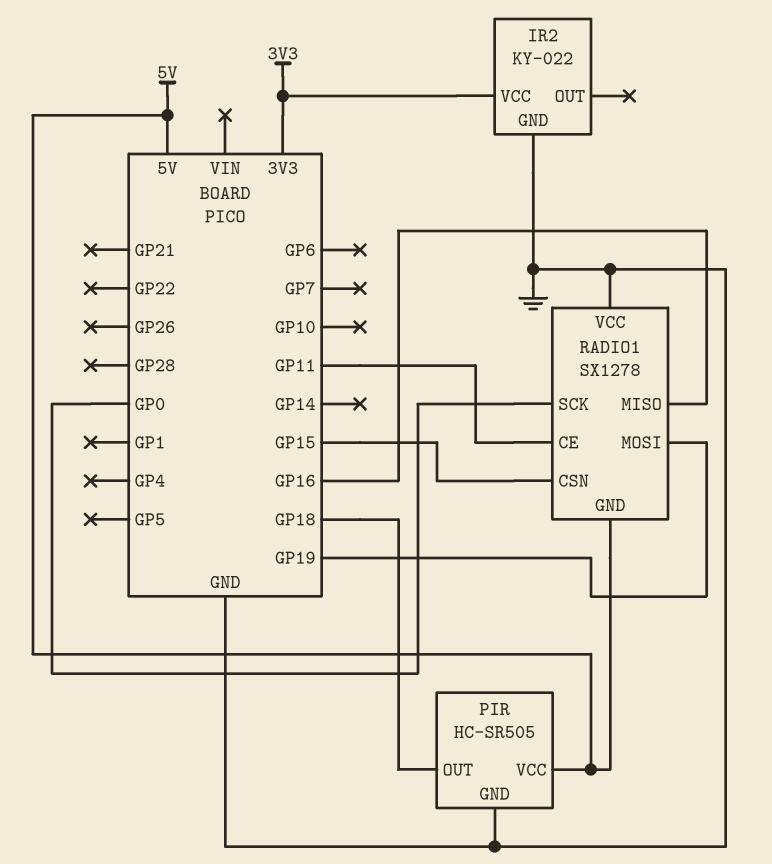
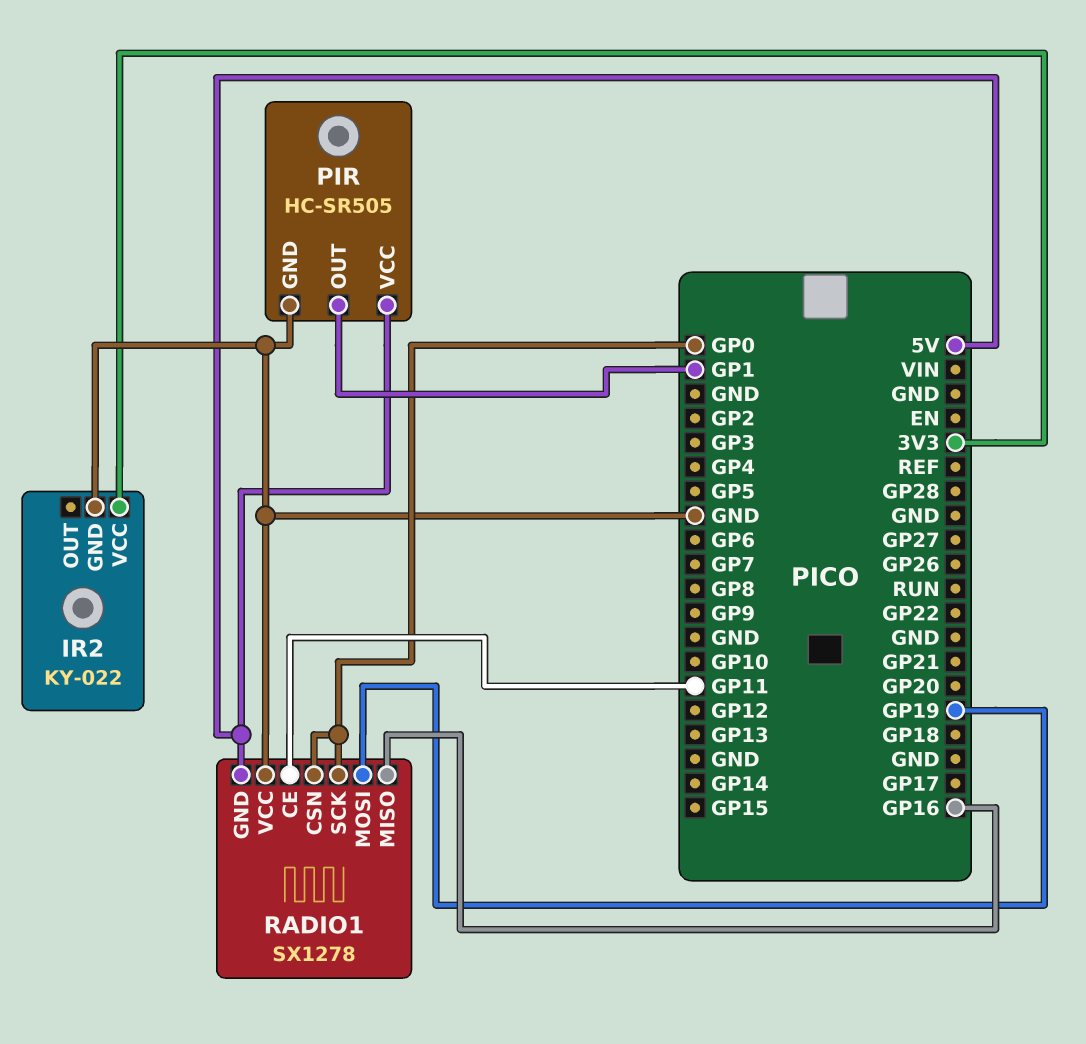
PIR pin OUT: GP18 -> GP1
RADIO1 pin CSN: GP15 -> GP0

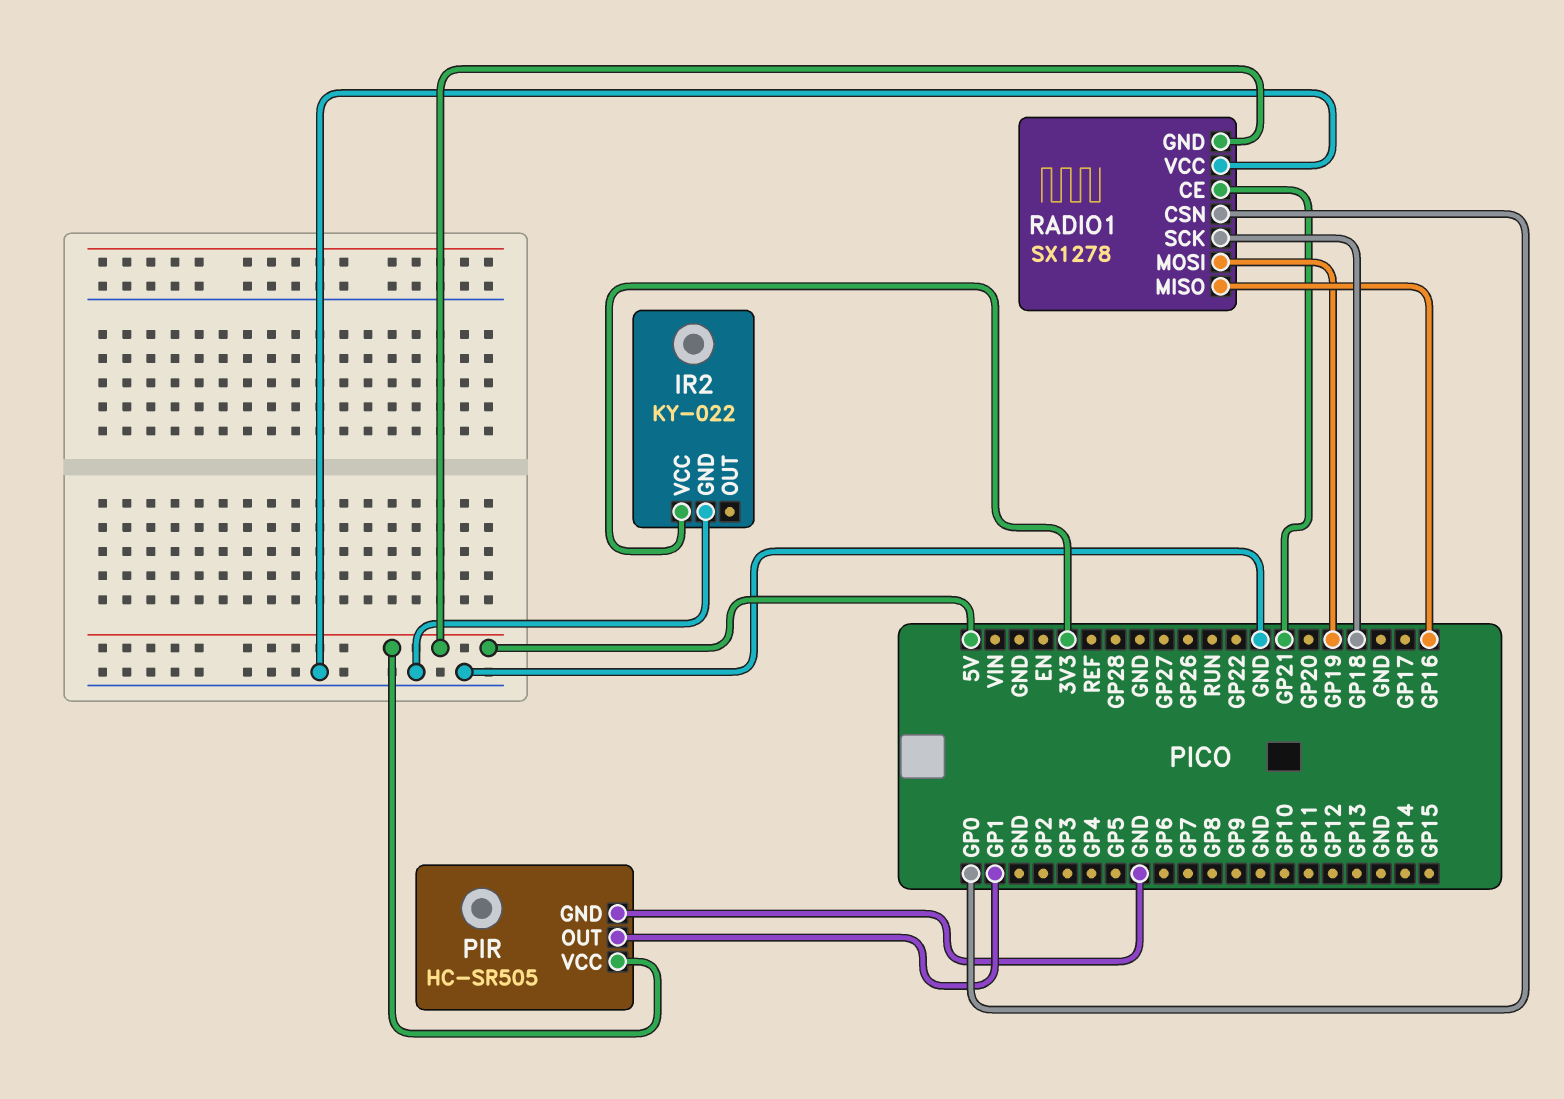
RADIO1 pin CE: GP11 -> GP21
RADIO1 pin SCK: GP0 -> GP18

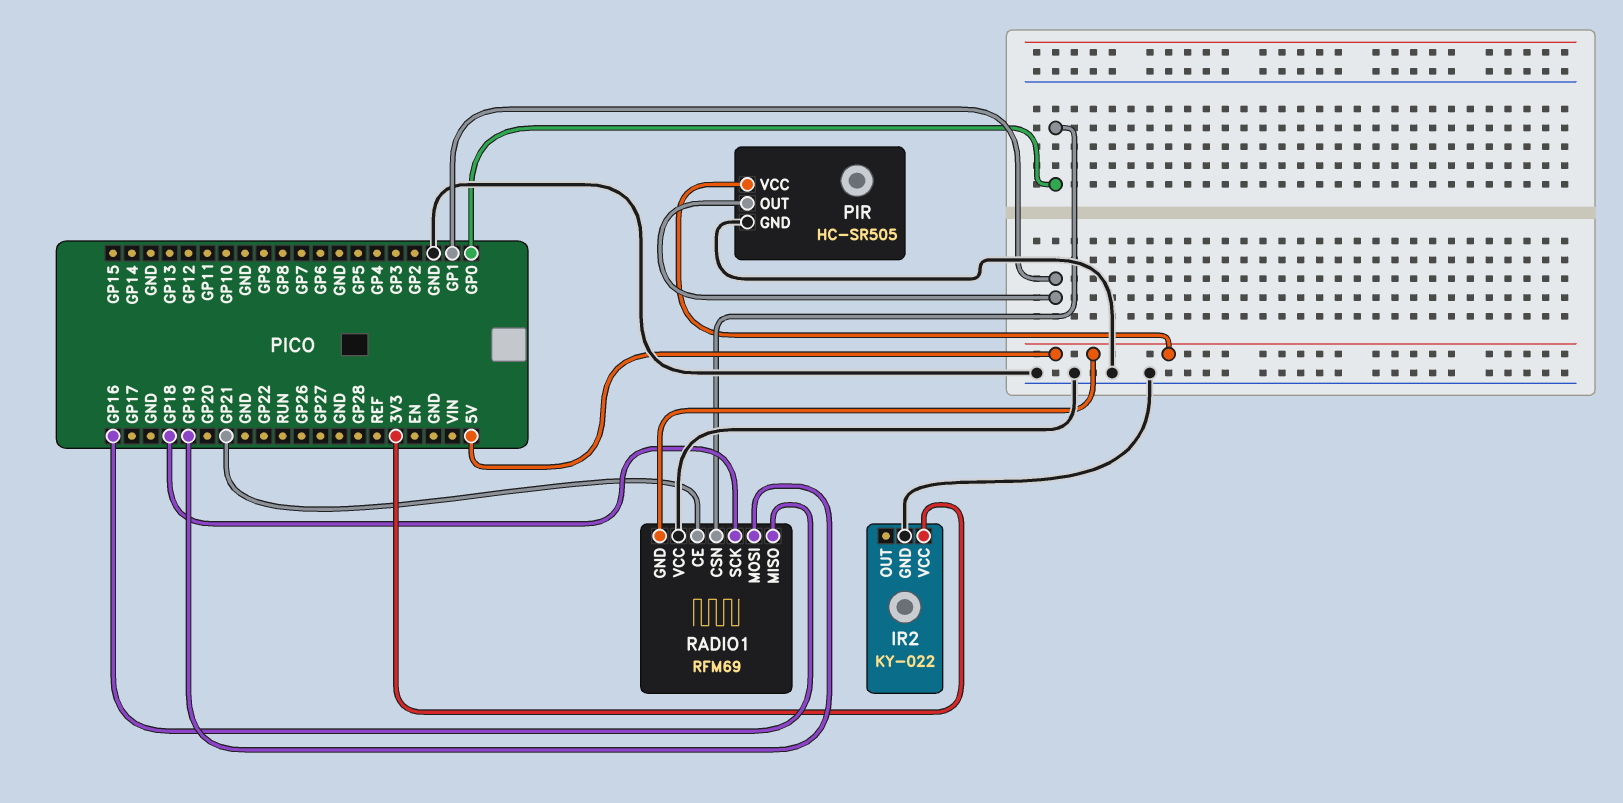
RADIO1: SX1278 -> RFM69

